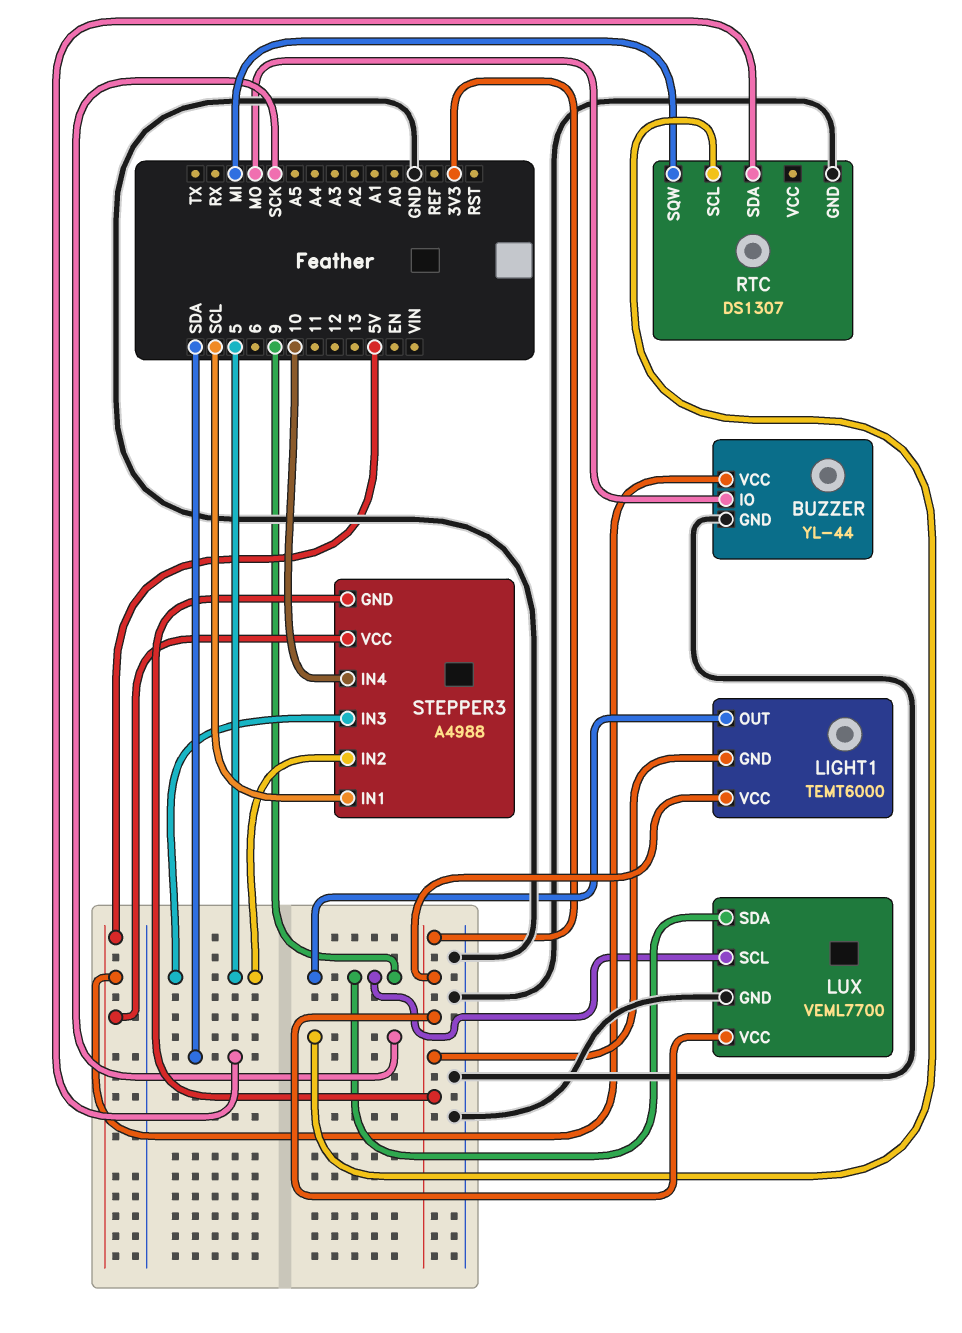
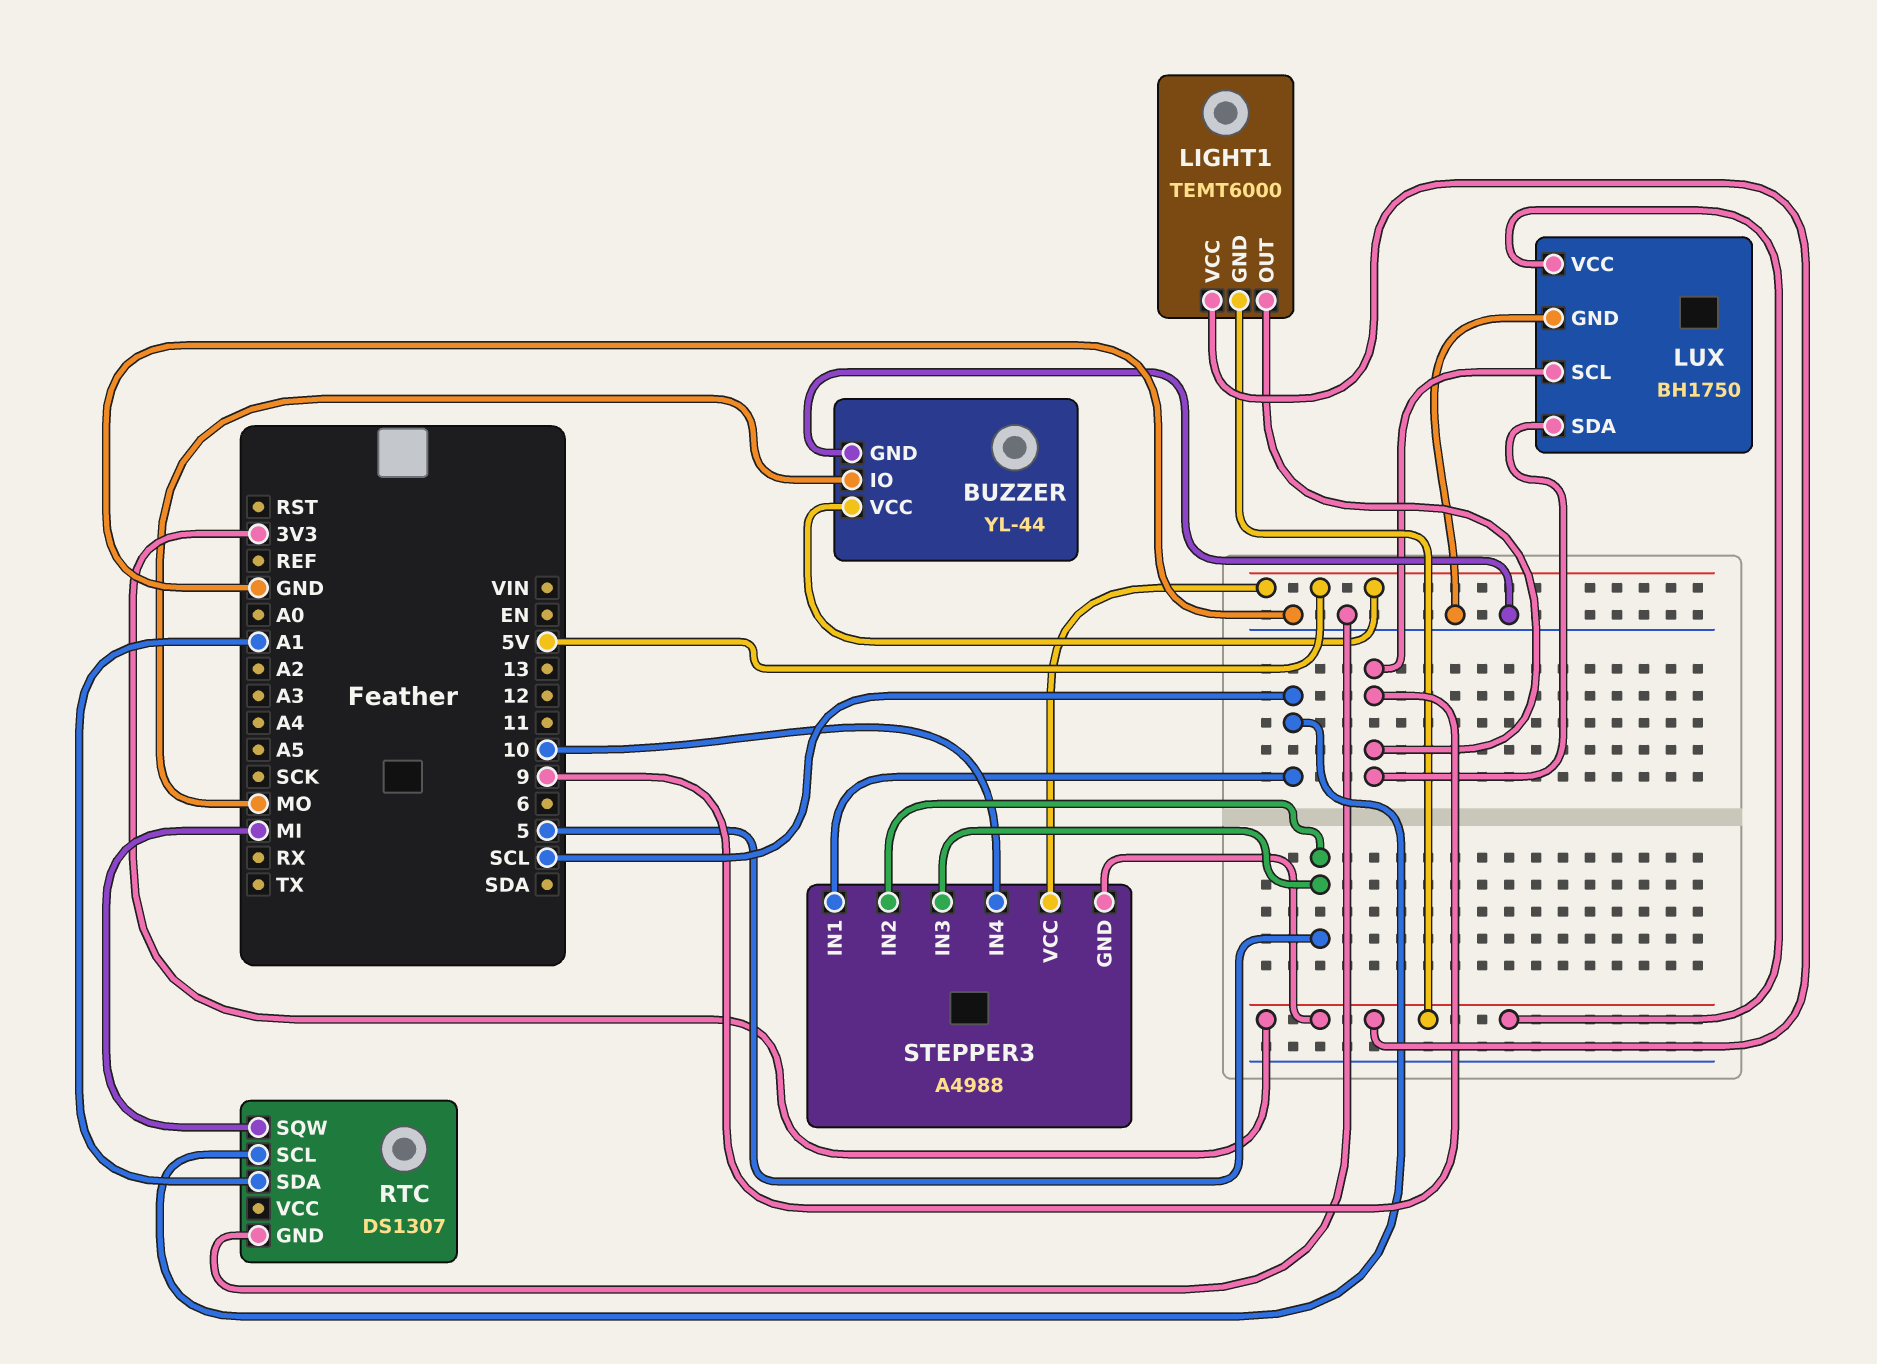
LUX: VEML7700 -> BH1750
RTC pin SCL: SCK -> SCL
RTC pin SDA: SDA -> A1

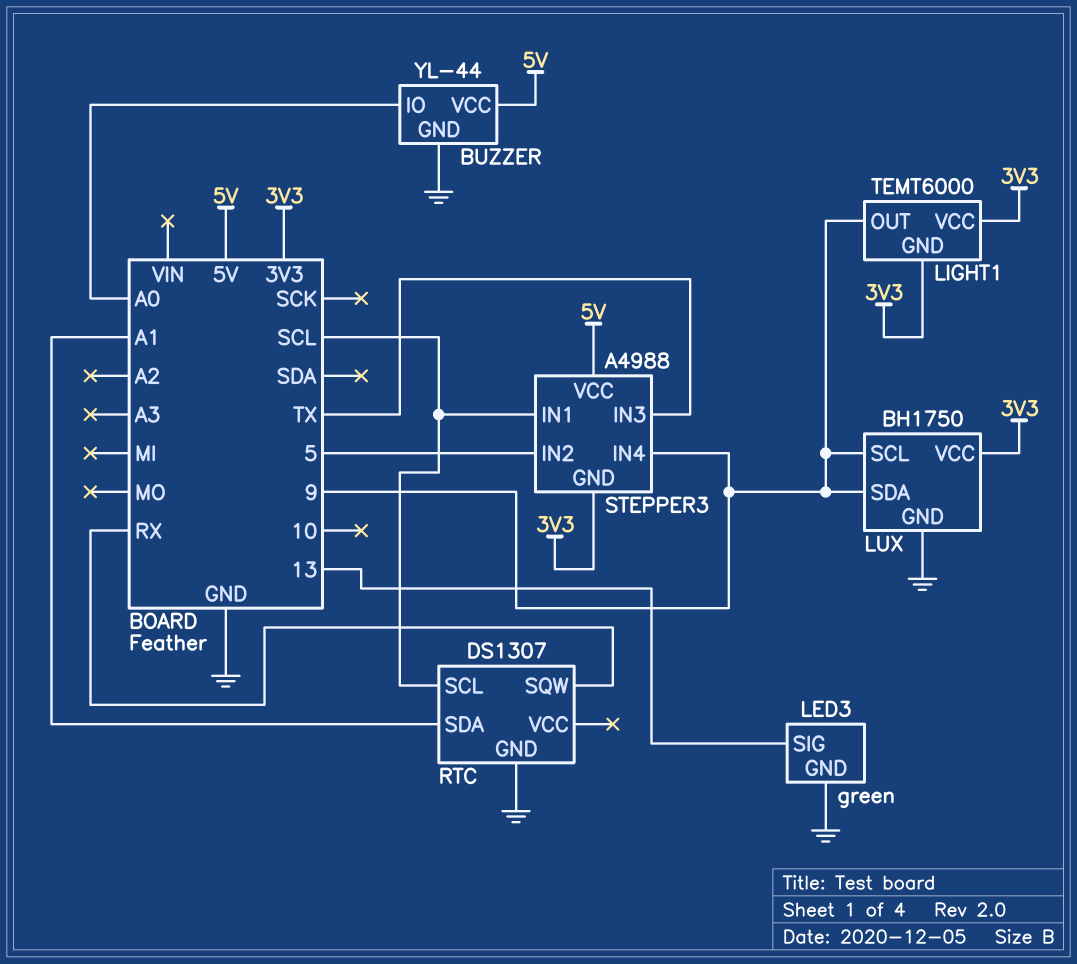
BUZZER pin IO: MO -> A0
LED3: none -> green
LED3 pin GND: none -> GND
LED3 pin SIG: none -> 13
RTC pin SQW: MI -> RX
STEPPER3 pin IN3: 5 -> TX
STEPPER3 pin IN4: 10 -> 9

